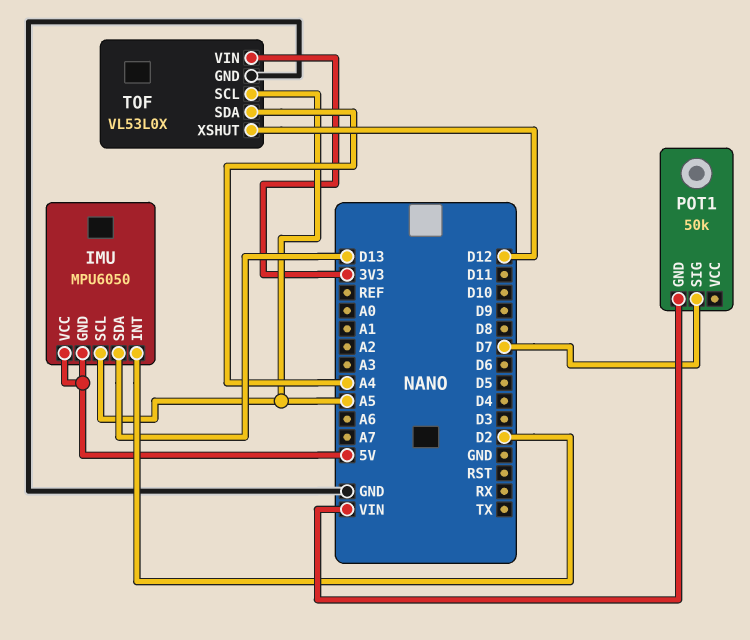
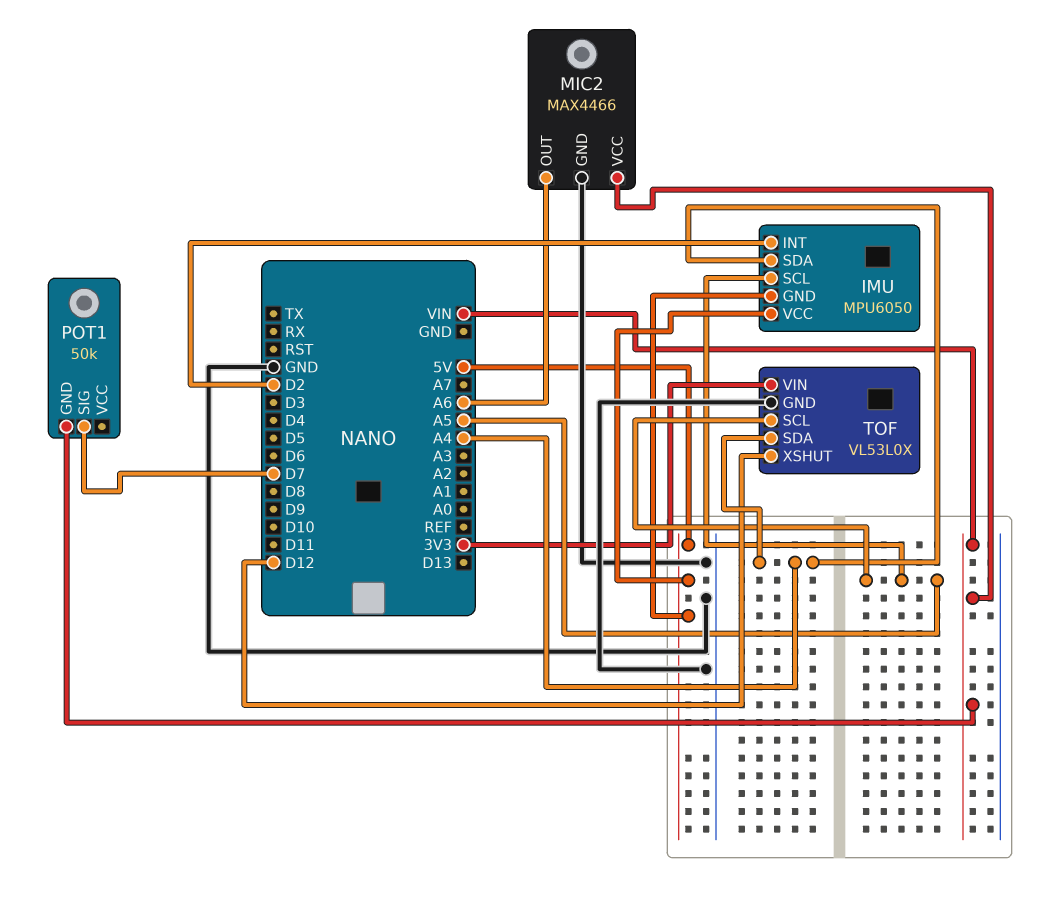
IMU pin SDA: D13 -> A4
MIC2: none -> MAX4466
MIC2 pin GND: none -> GND
MIC2 pin OUT: none -> A6
MIC2 pin VCC: none -> VIN

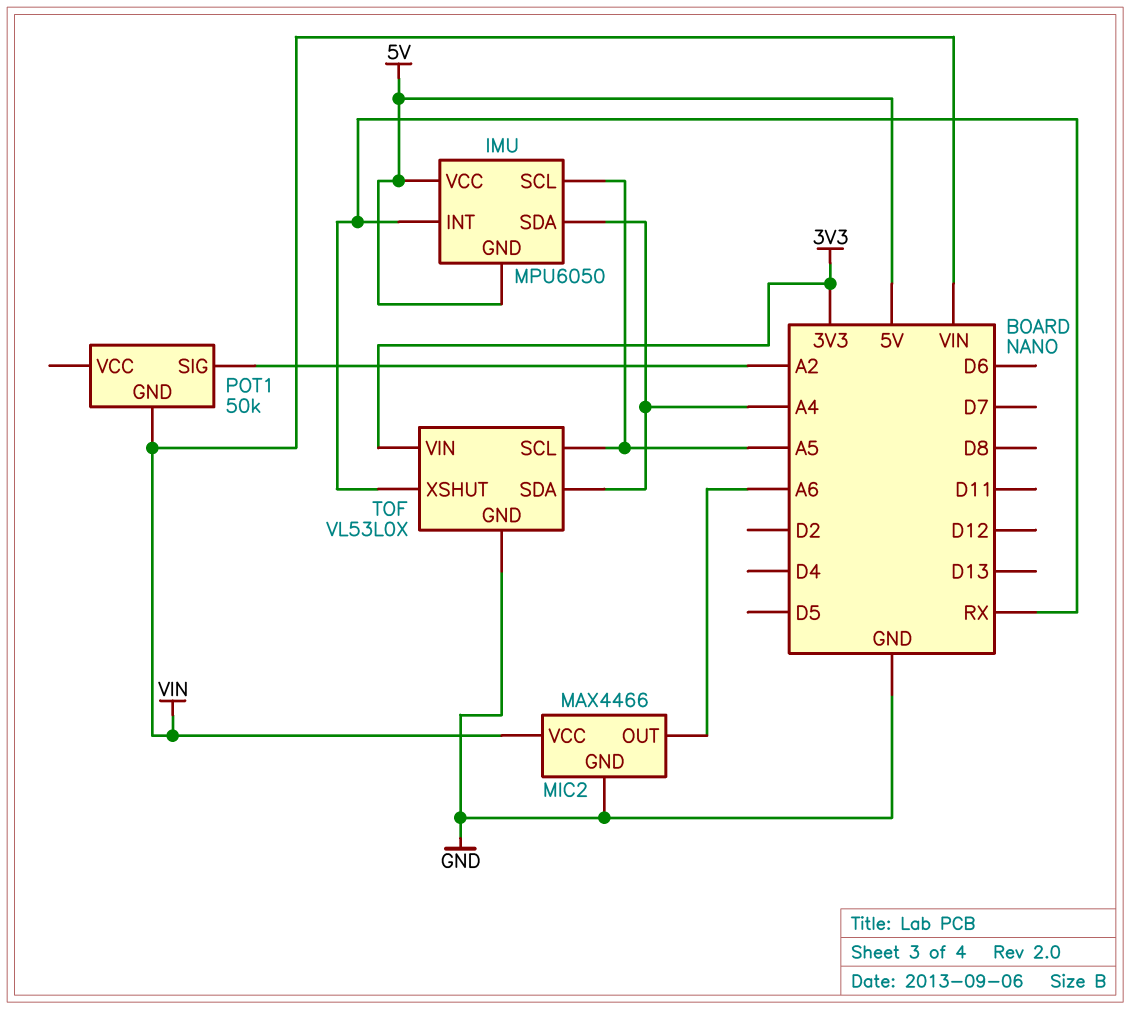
IMU pin INT: D2 -> RX
POT1 pin SIG: D7 -> A2
TOF pin XSHUT: D12 -> RX

